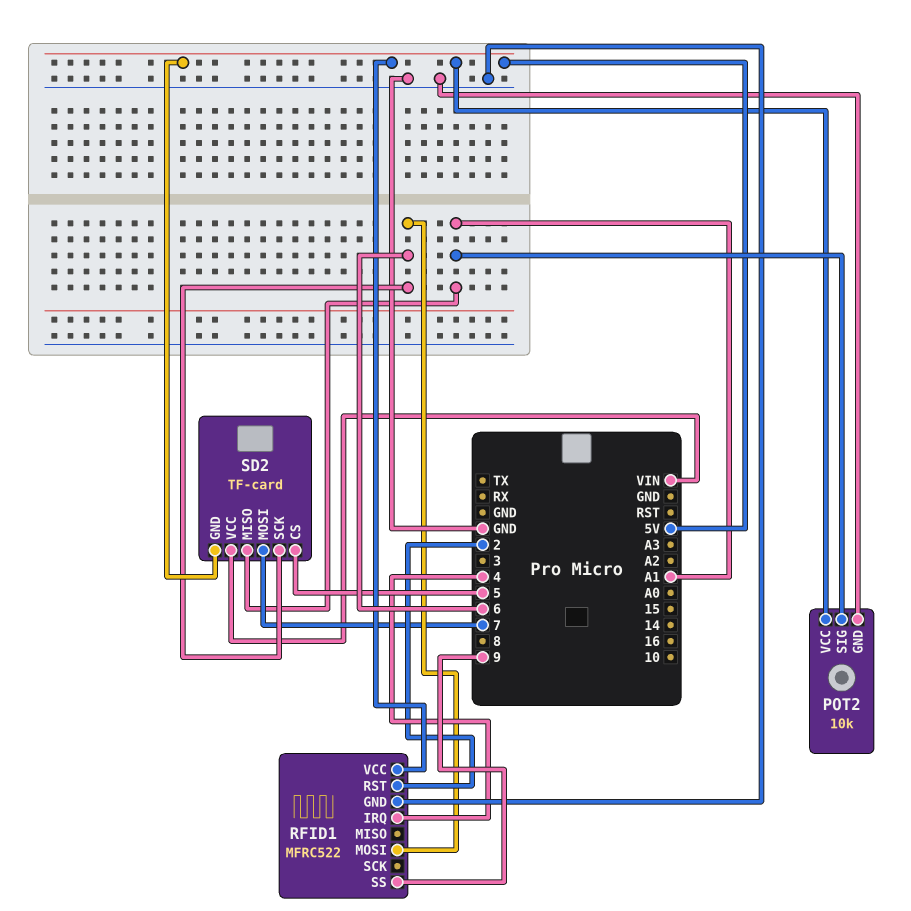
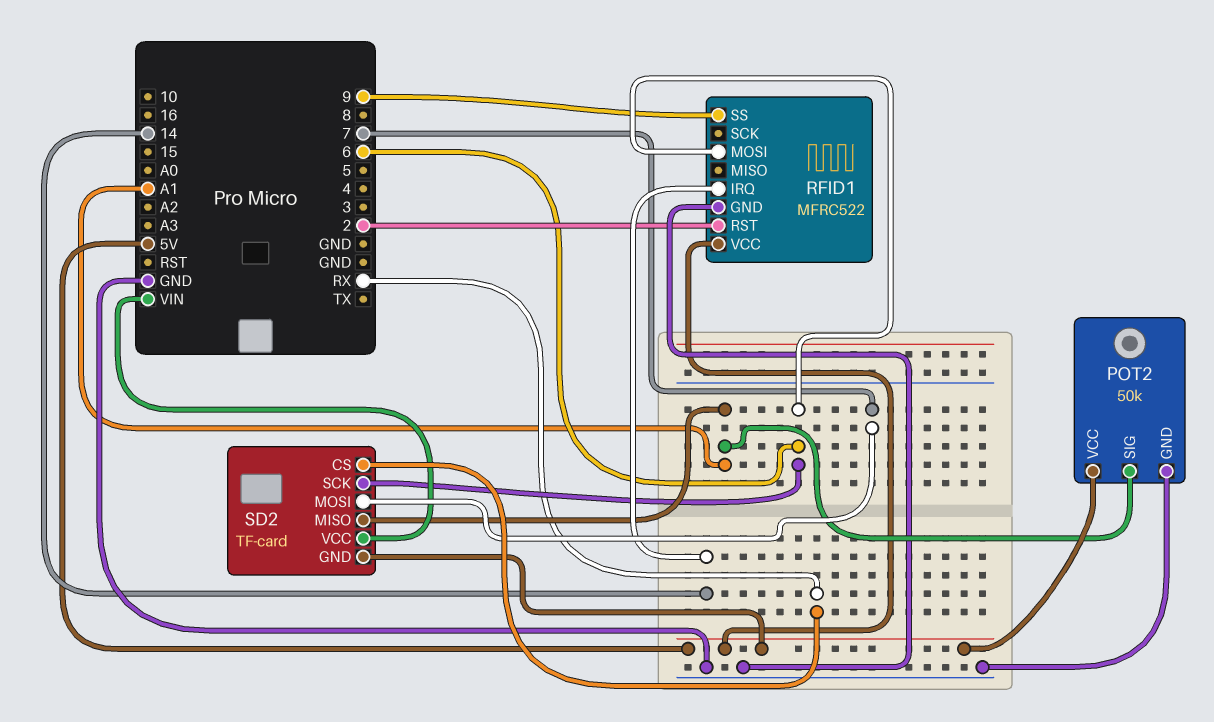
POT2: 10k -> 50k
RFID1 pin IRQ: 4 -> 14
SD2 pin CS: 5 -> RX

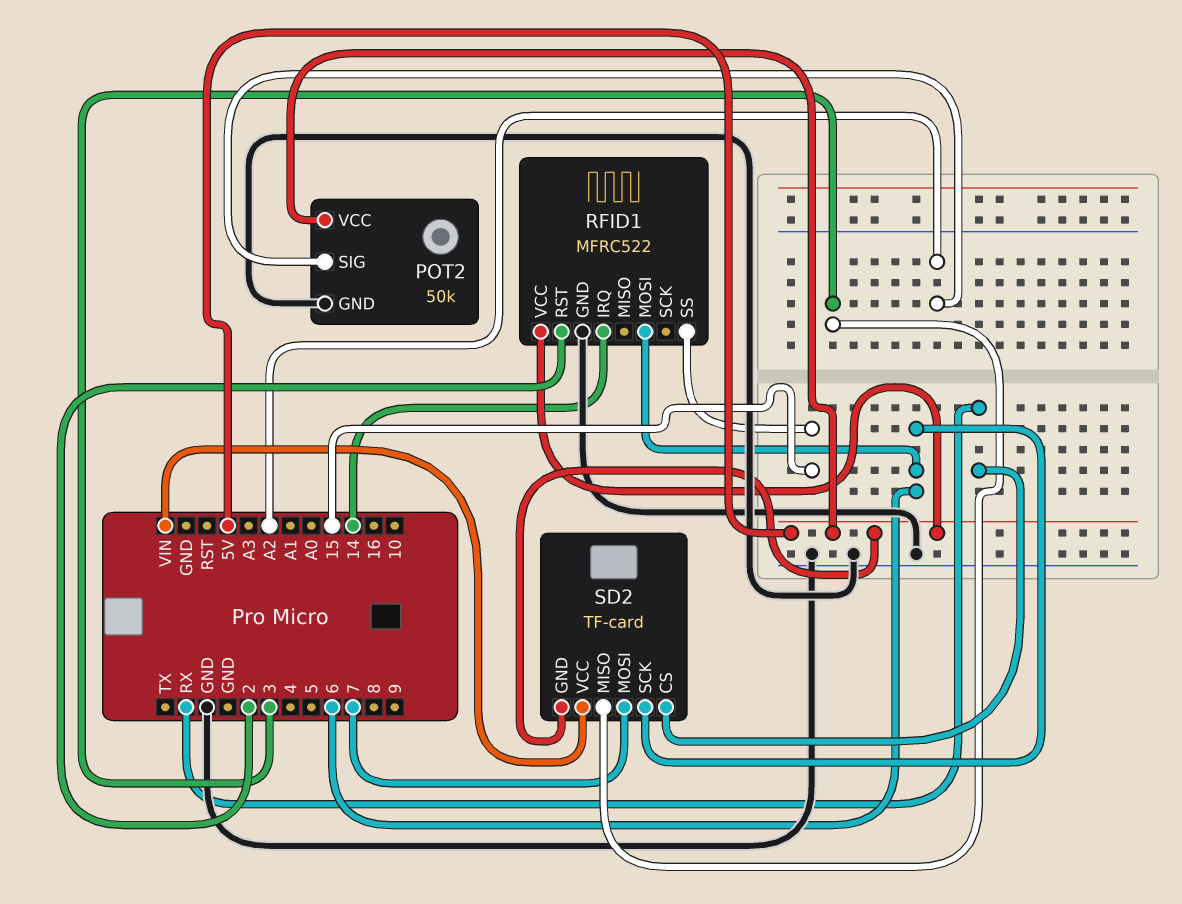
POT2 pin SIG: A1 -> A2
RFID1 pin SS: 9 -> 15
SD2 pin MISO: A1 -> 3

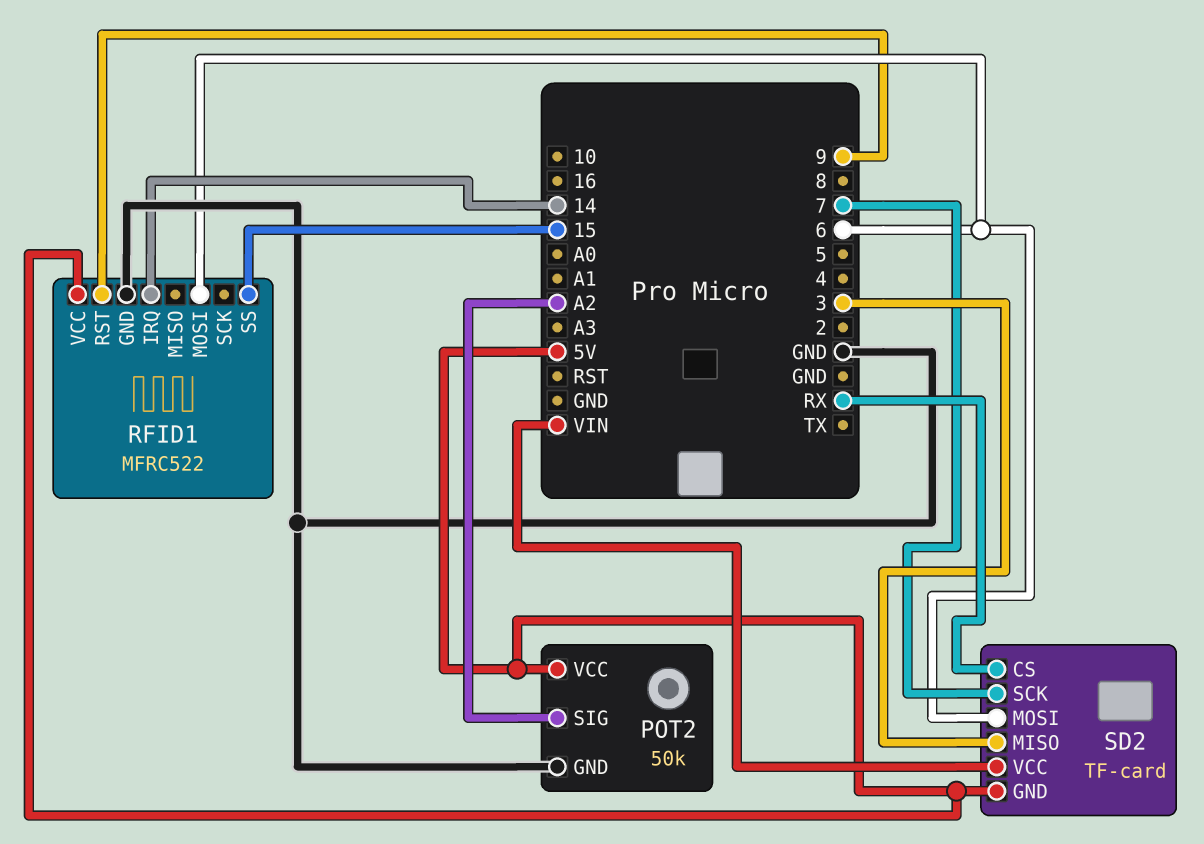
RFID1 pin RST: 2 -> 9
SD2 pin MOSI: 7 -> 6
SD2 pin SCK: 6 -> 7

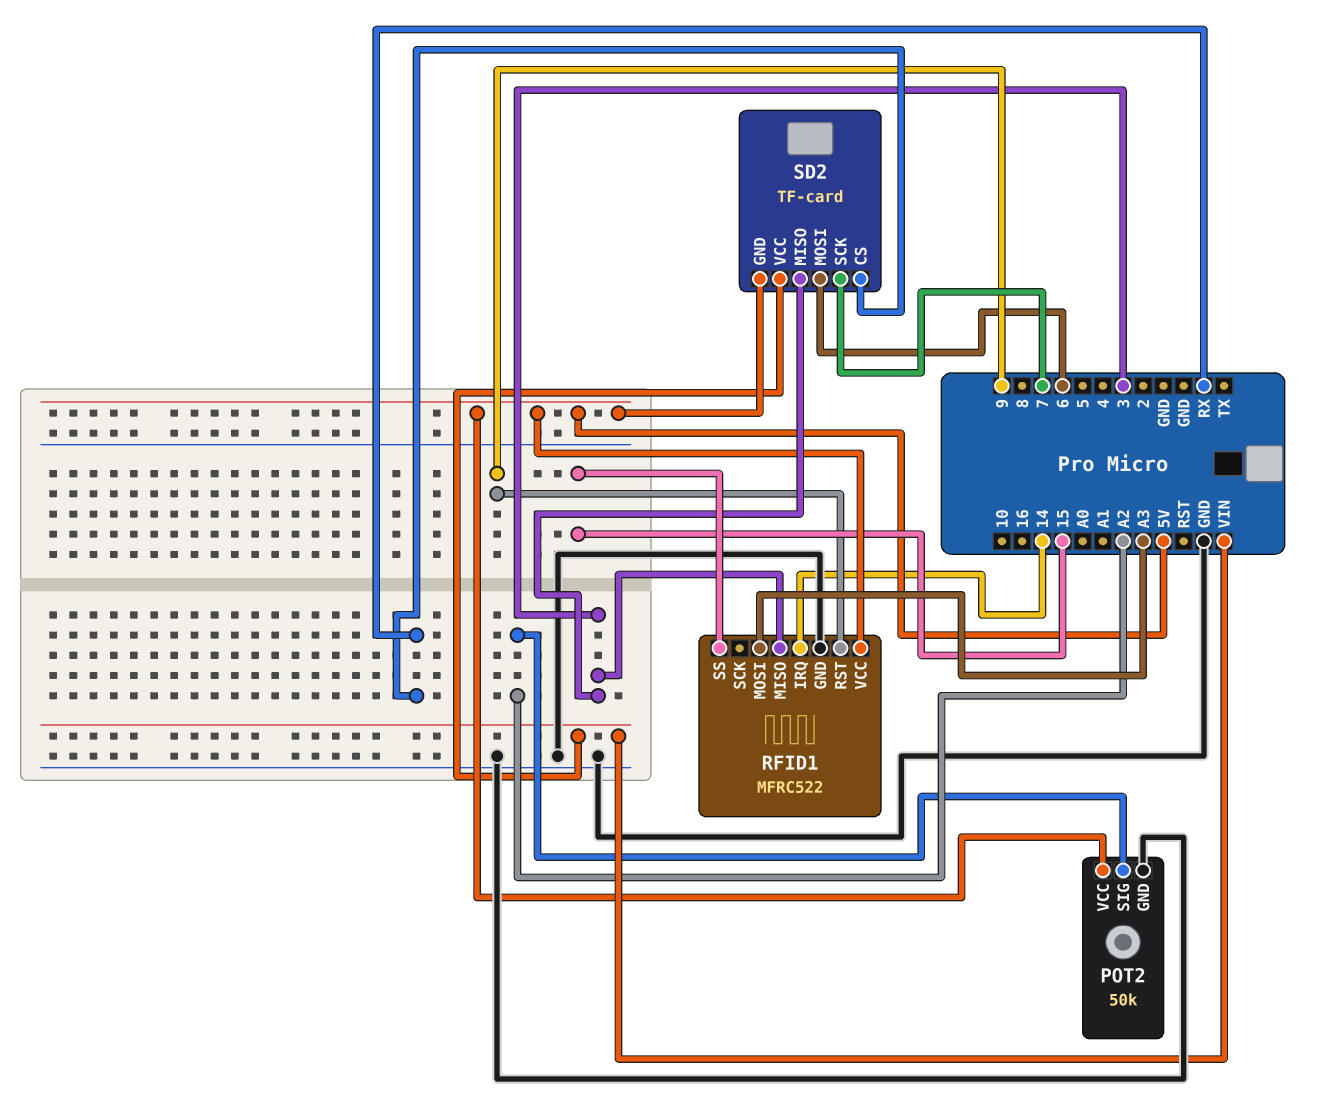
RFID1 pin MISO: none -> 3
RFID1 pin MOSI: 6 -> A3

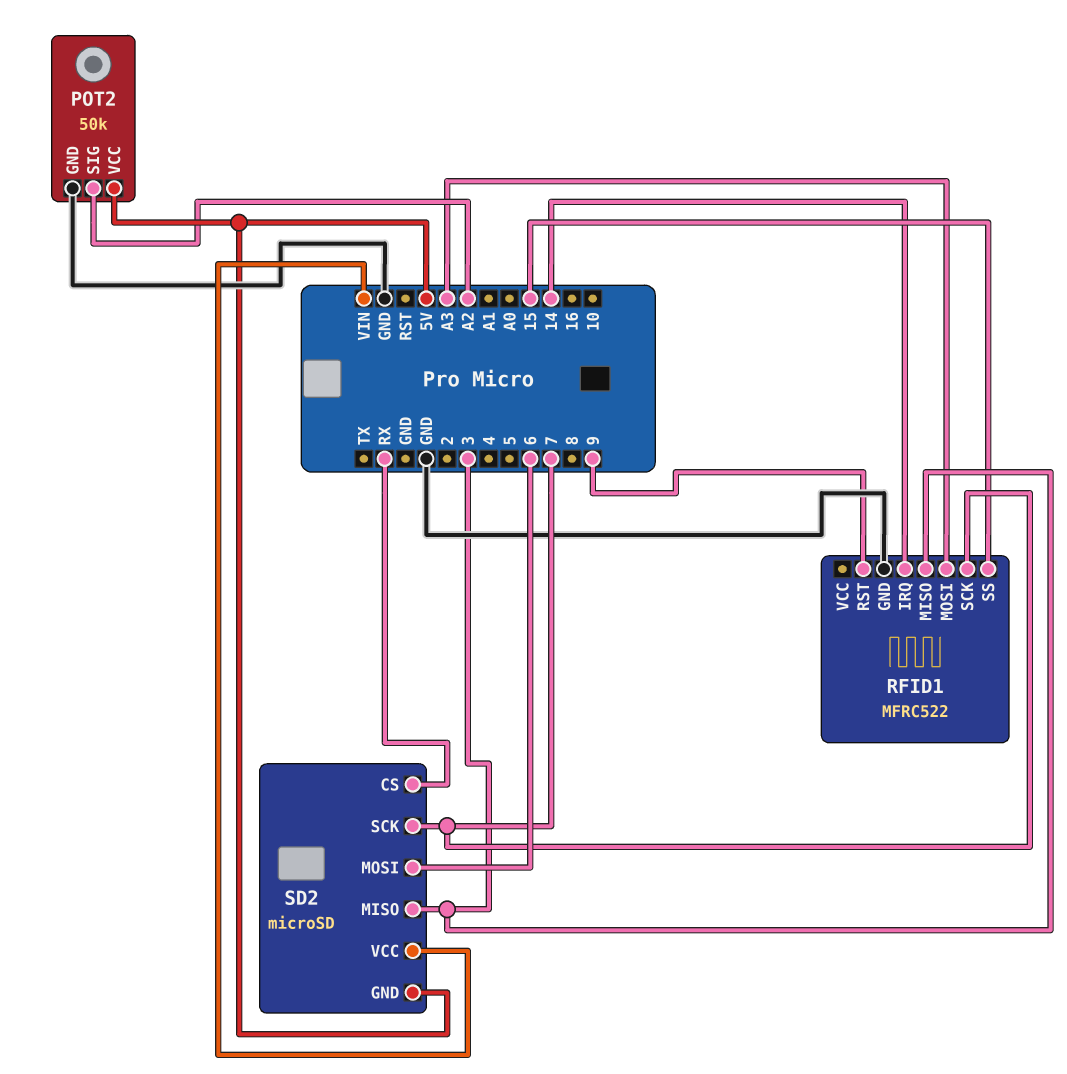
RFID1 pin SCK: none -> 7
RFID1 pin VCC: 5V -> none
SD2: TF-card -> microSD

